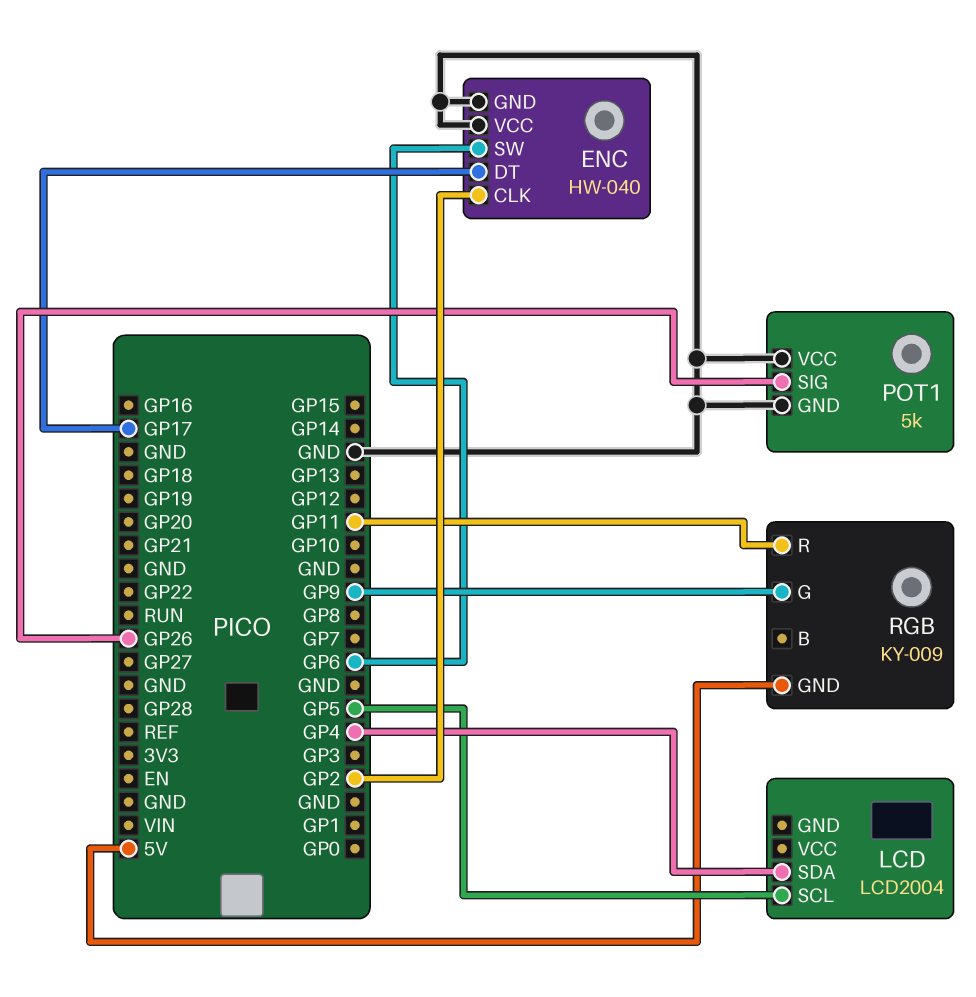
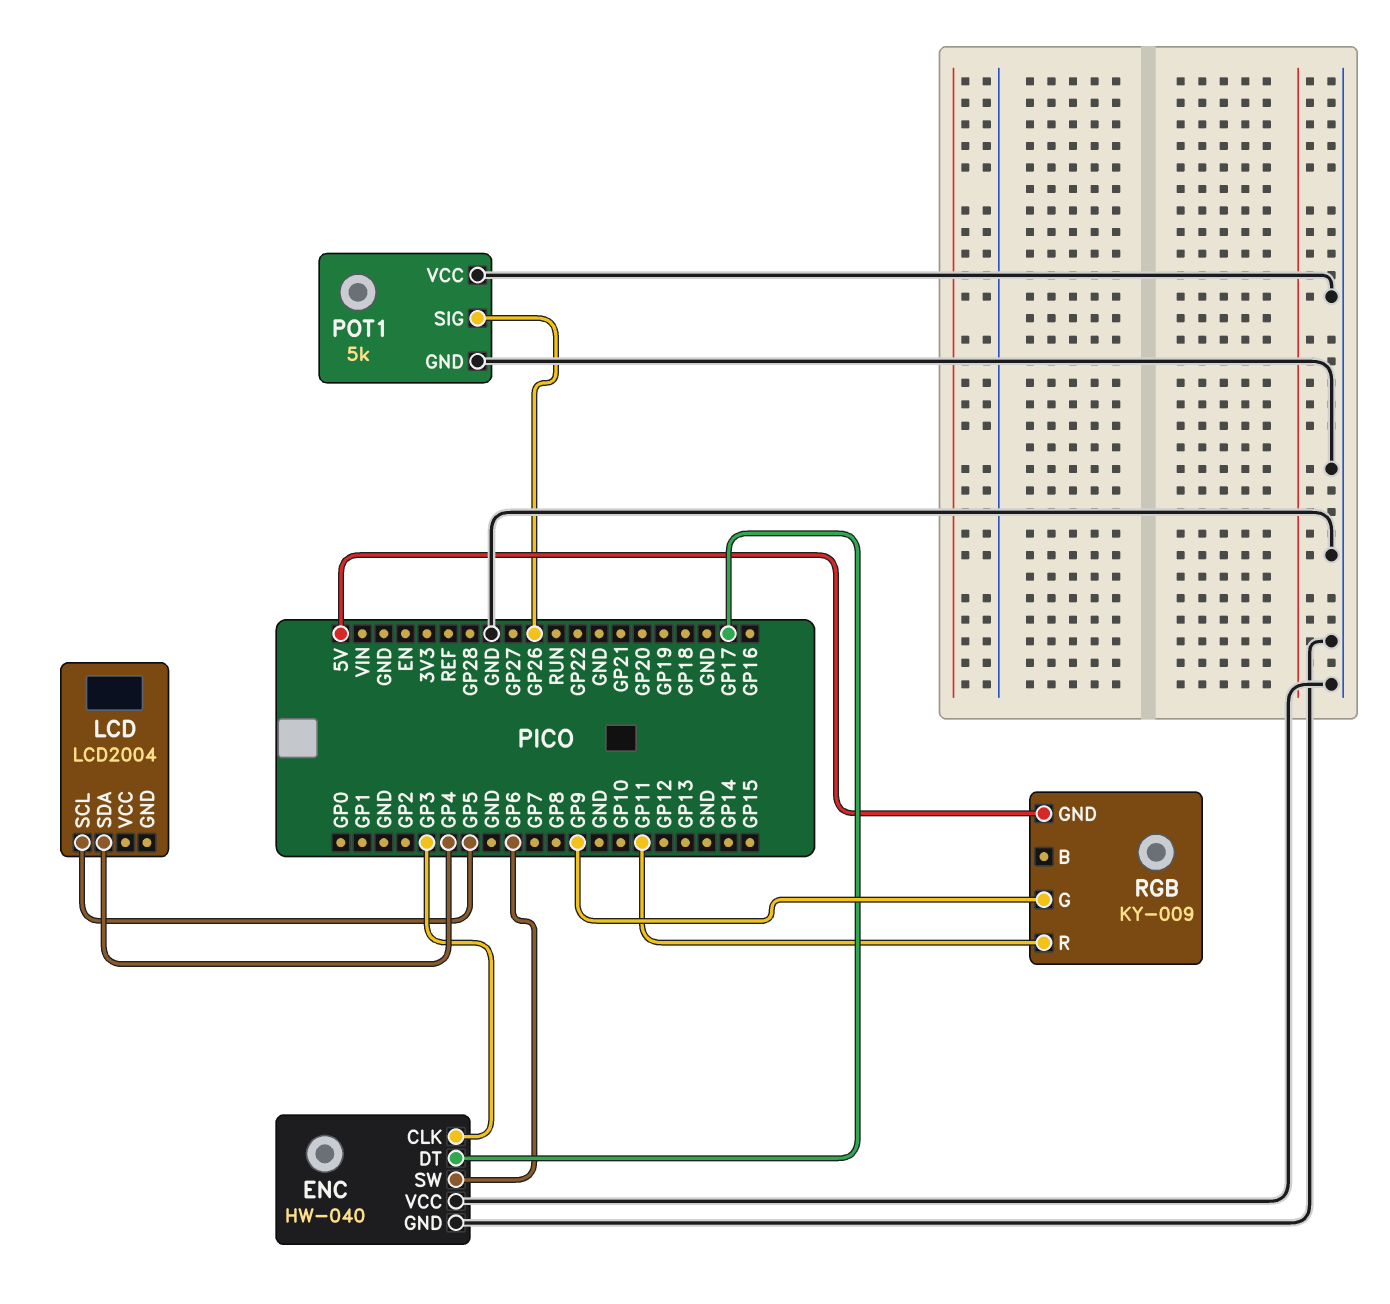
ENC pin CLK: GP2 -> GP3

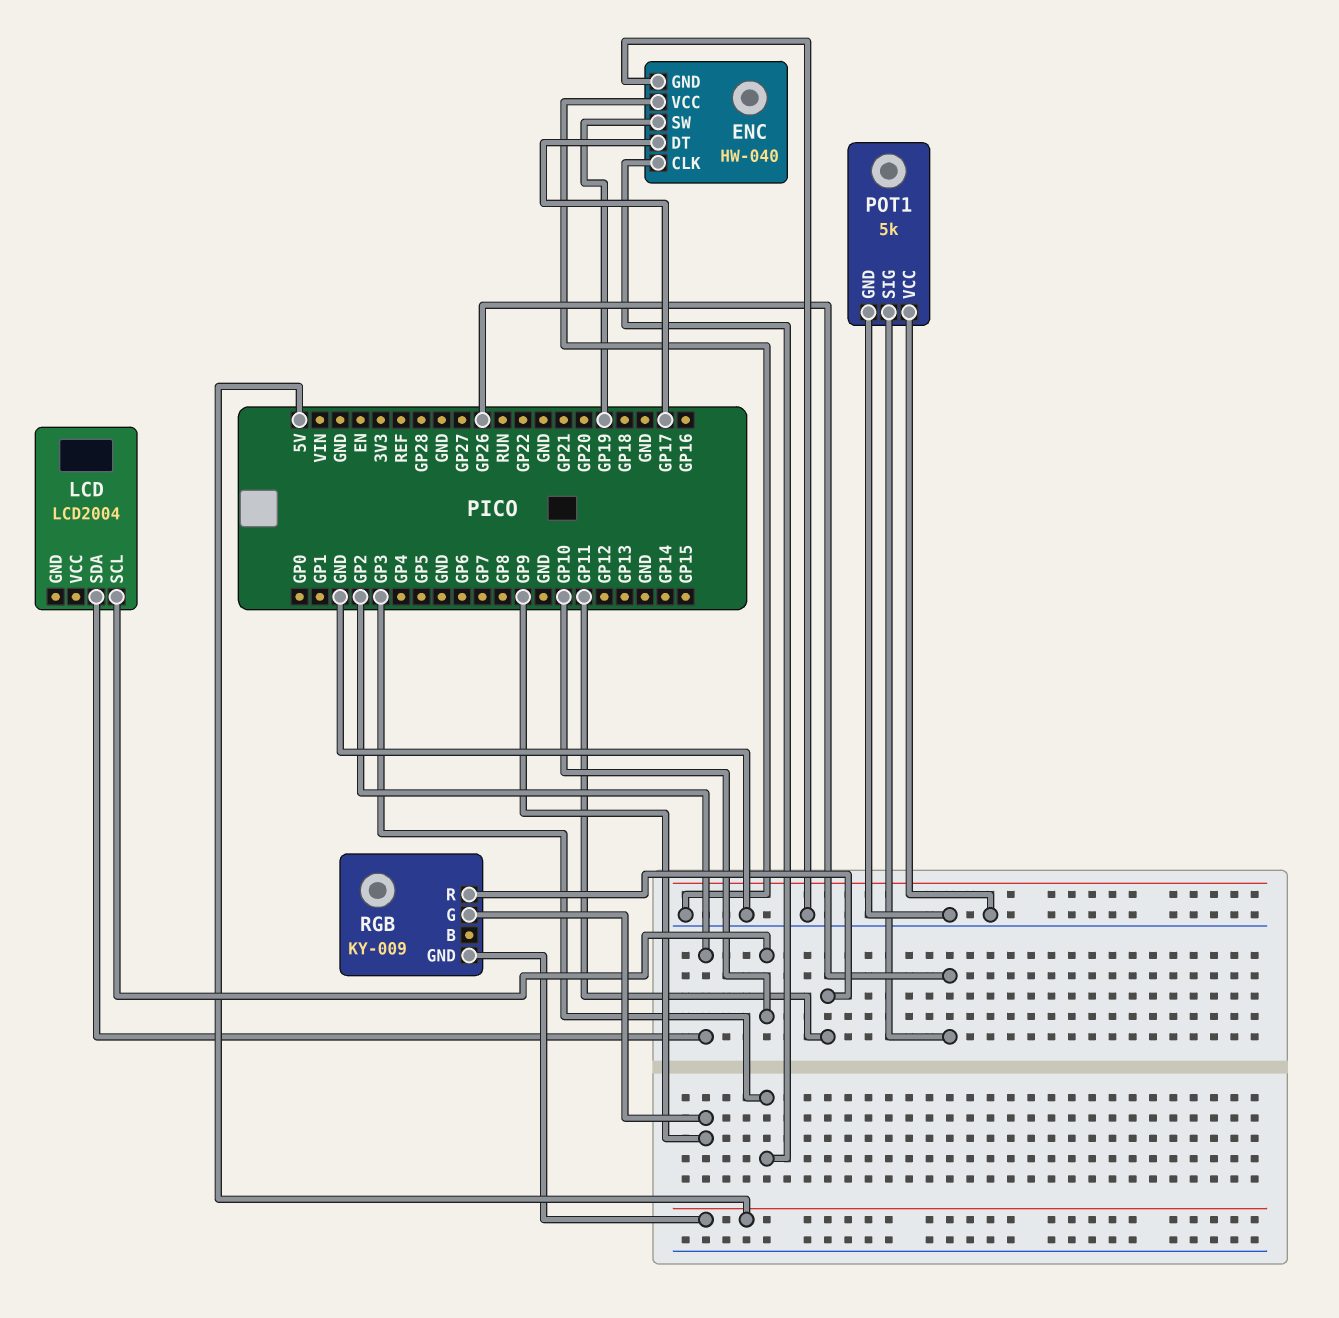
ENC pin SW: GP6 -> GP19
LCD pin SCL: GP5 -> GP10
LCD pin SDA: GP4 -> GP2

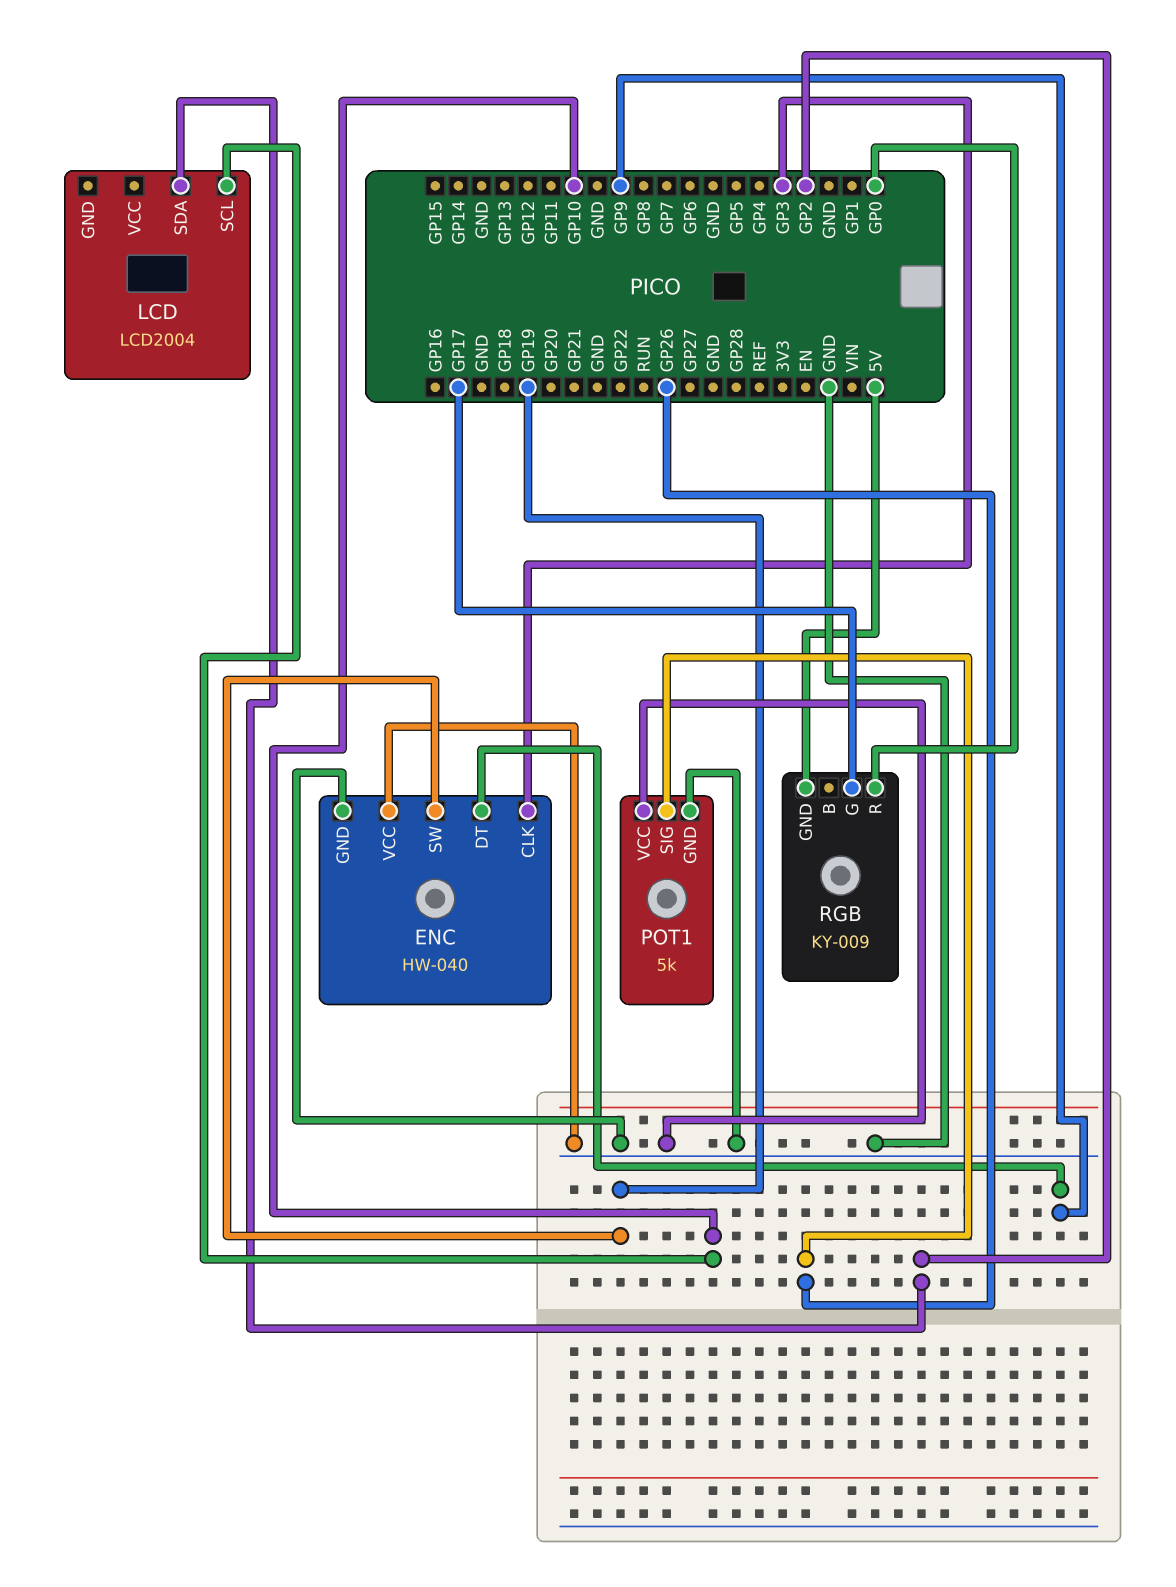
ENC pin DT: GP17 -> GP9
RGB pin G: GP9 -> GP17
RGB pin R: GP11 -> GP0

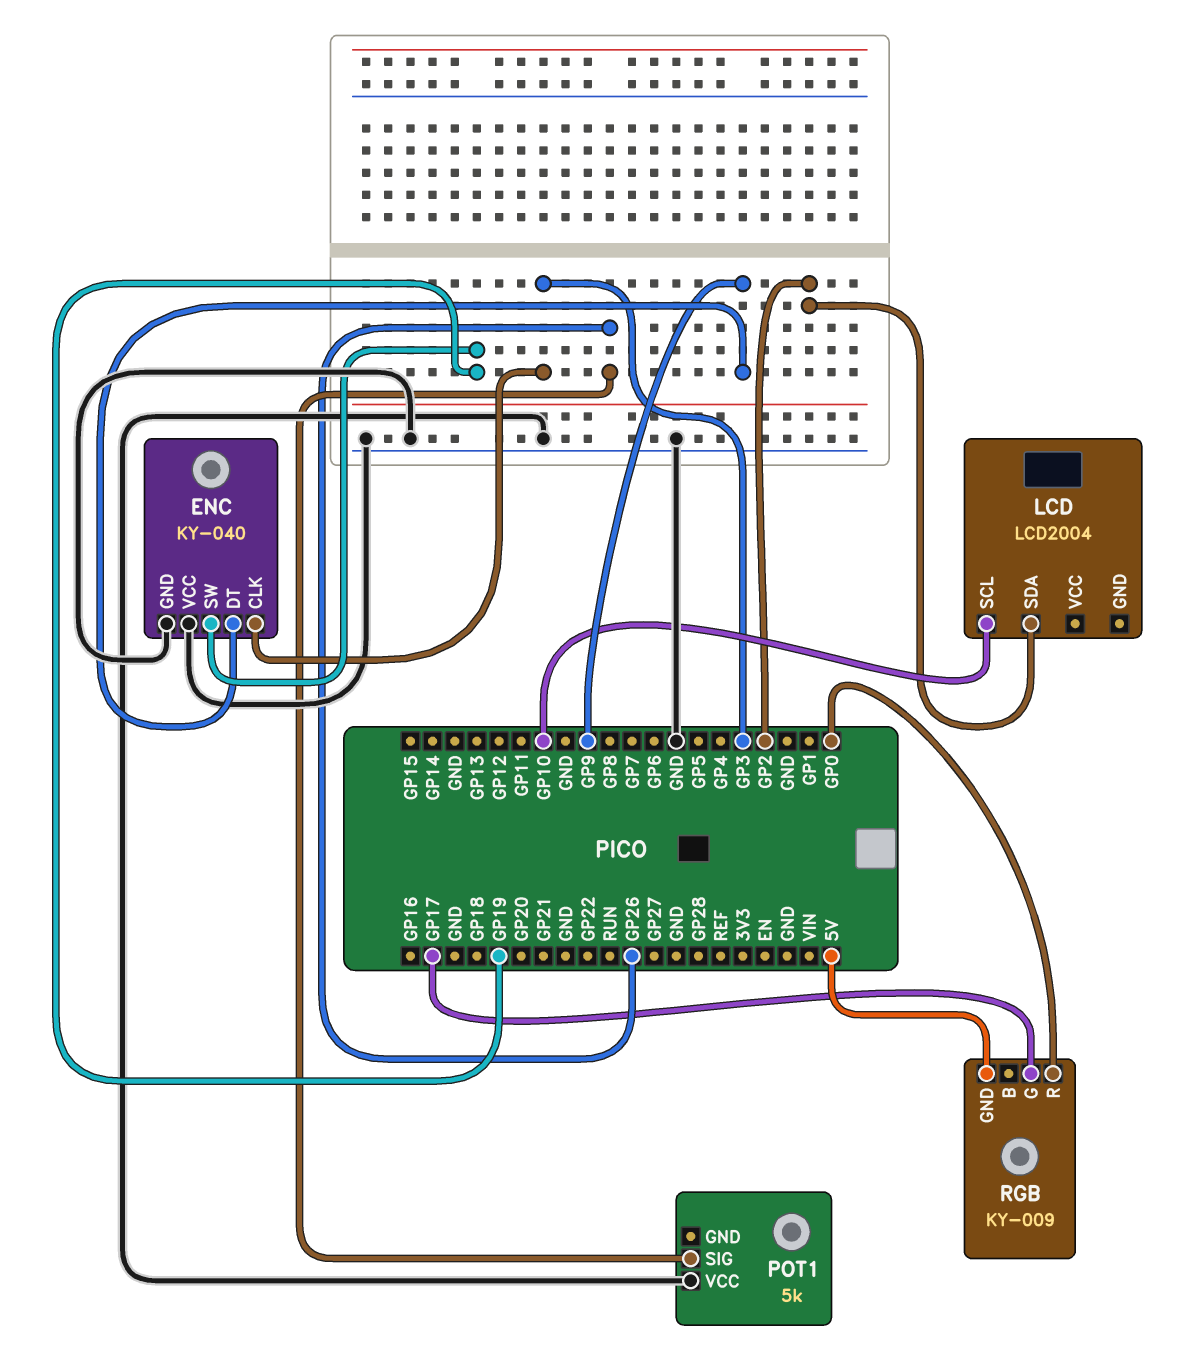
ENC: HW-040 -> KY-040
POT1 pin GND: GND -> none

